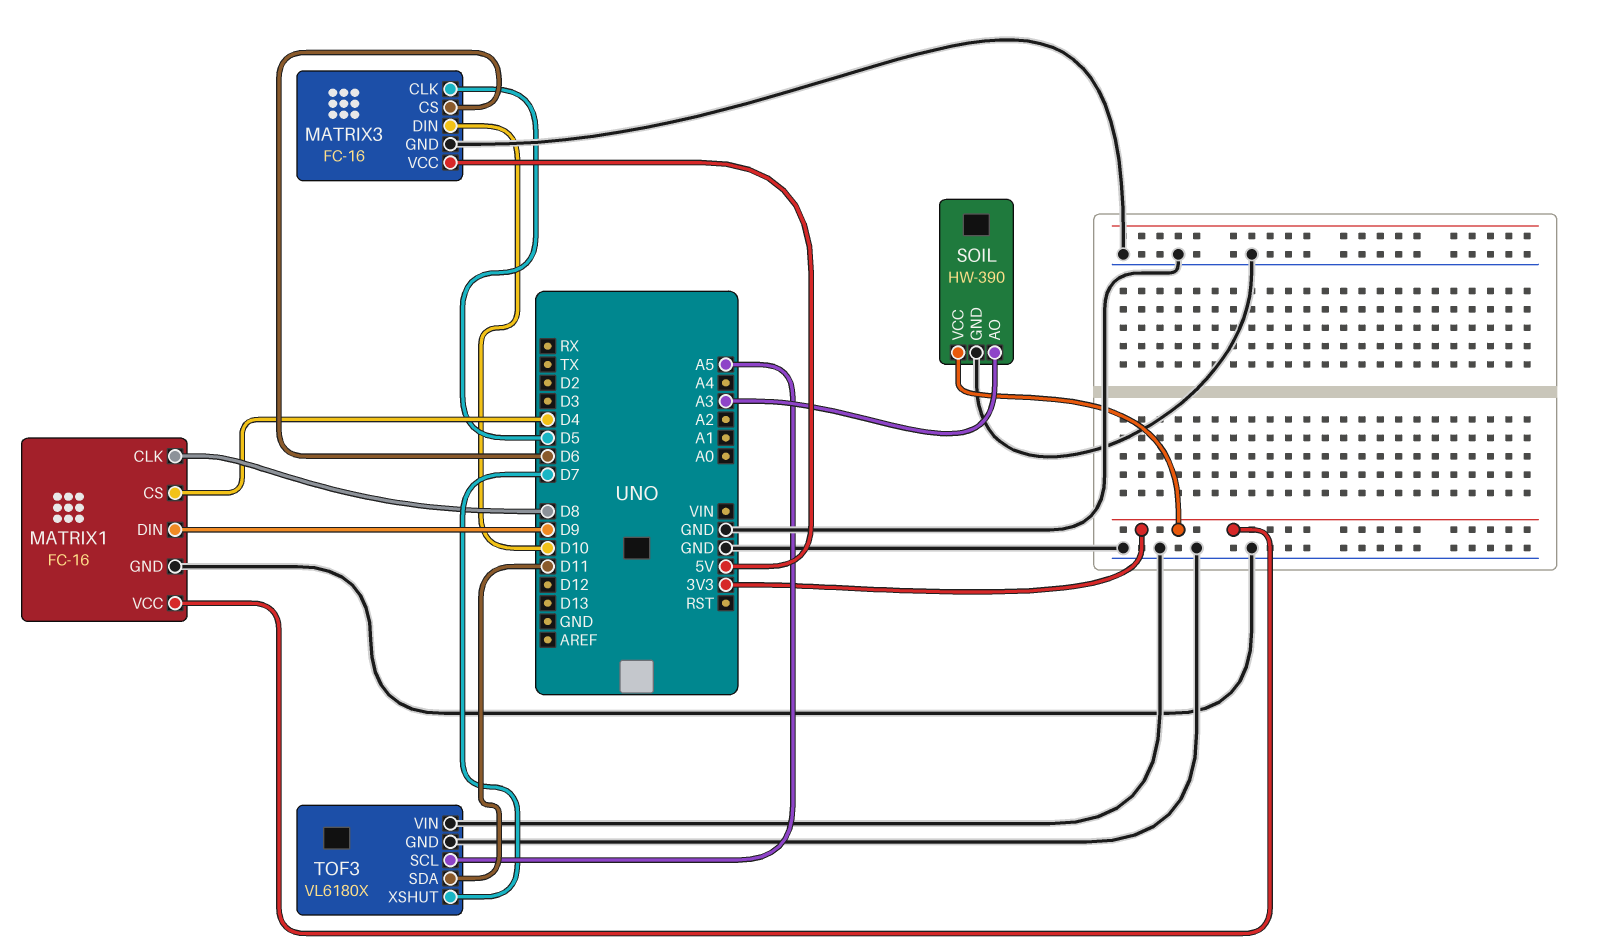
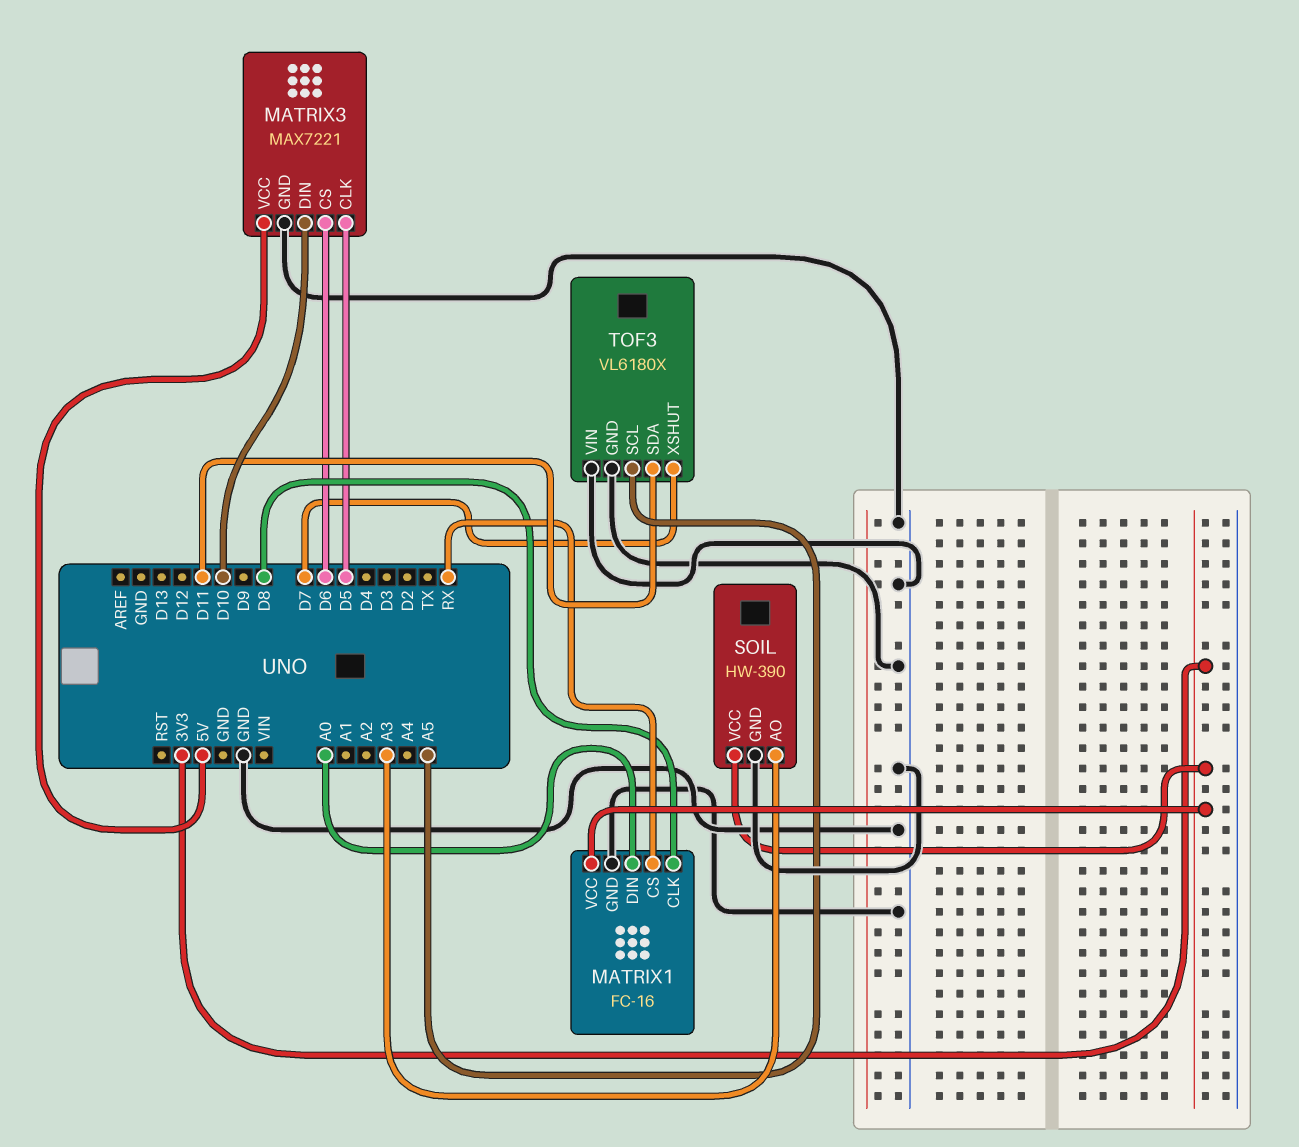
MATRIX1 pin CS: D4 -> RX
MATRIX1 pin DIN: D9 -> A0
MATRIX3: FC-16 -> MAX7221

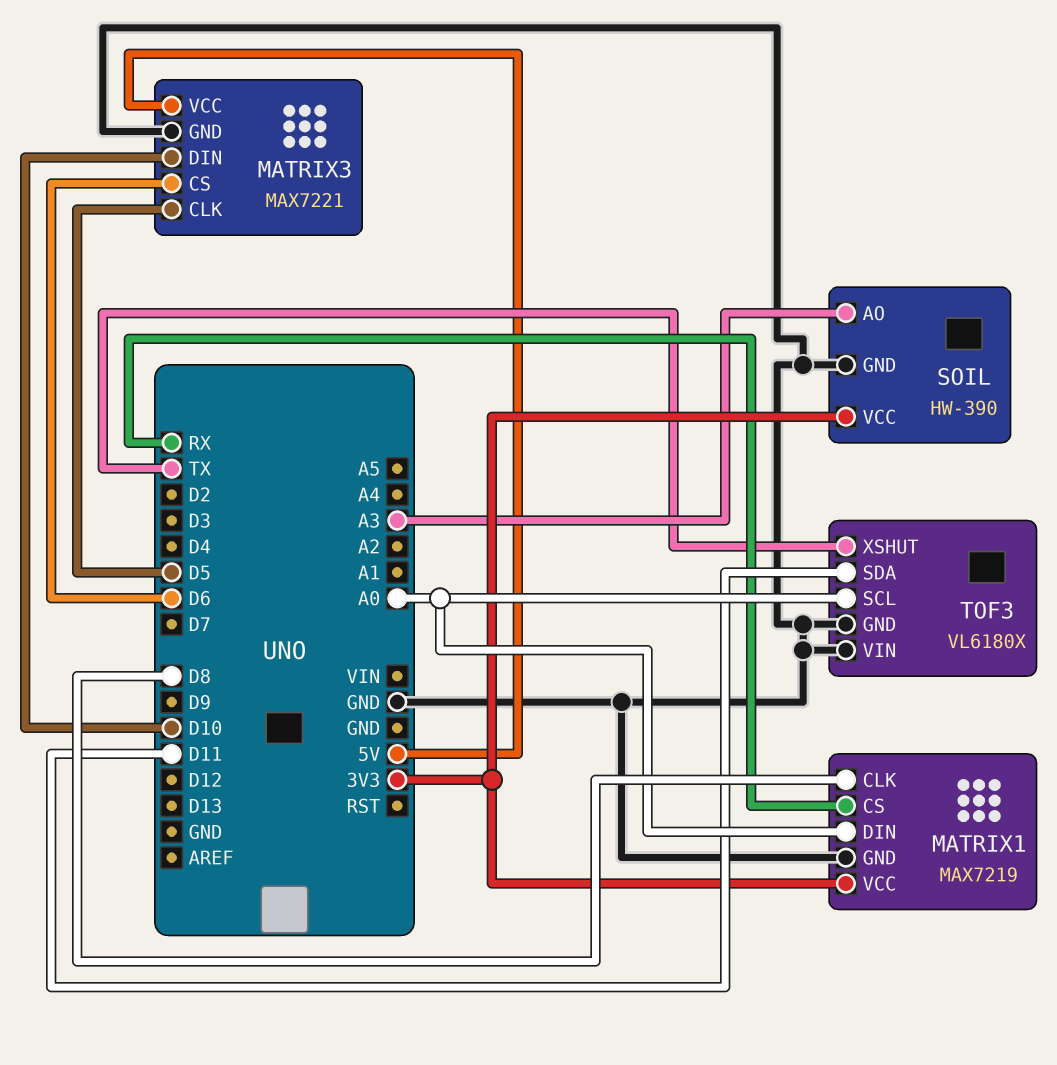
MATRIX1: FC-16 -> MAX7219
TOF3 pin SCL: A5 -> A0
TOF3 pin XSHUT: D7 -> TX

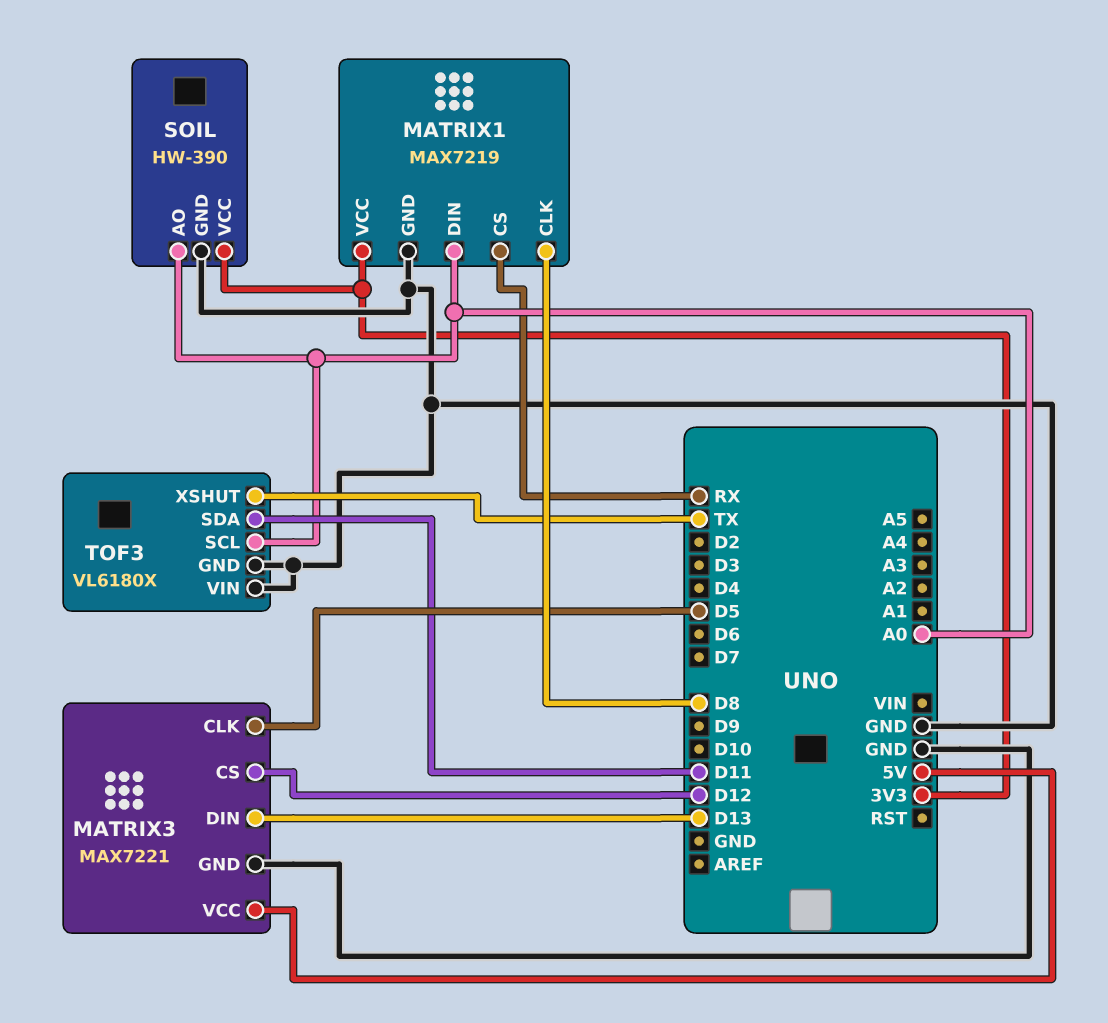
MATRIX3 pin CS: D6 -> D12
MATRIX3 pin DIN: D10 -> D13
SOIL pin AO: A3 -> A0

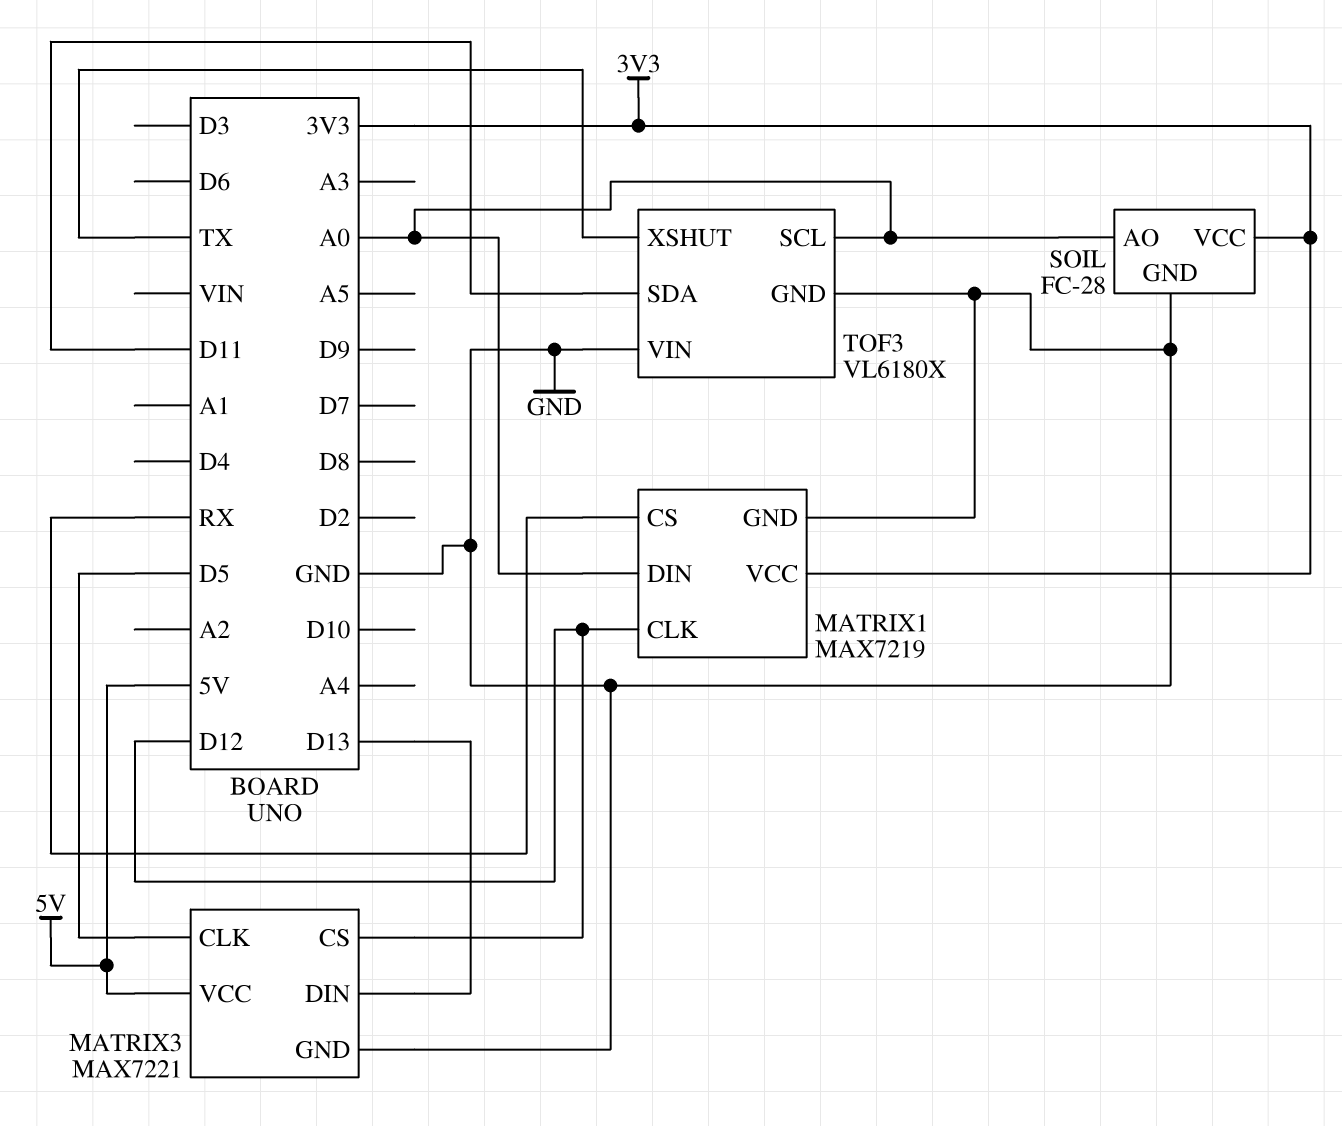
MATRIX1 pin CLK: D8 -> D12
SOIL: HW-390 -> FC-28

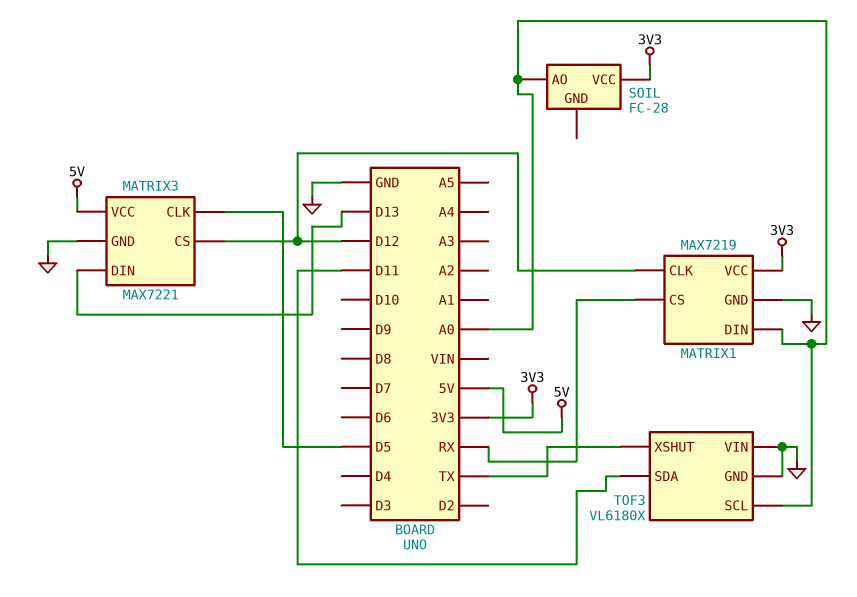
SOIL pin GND: GND -> none

